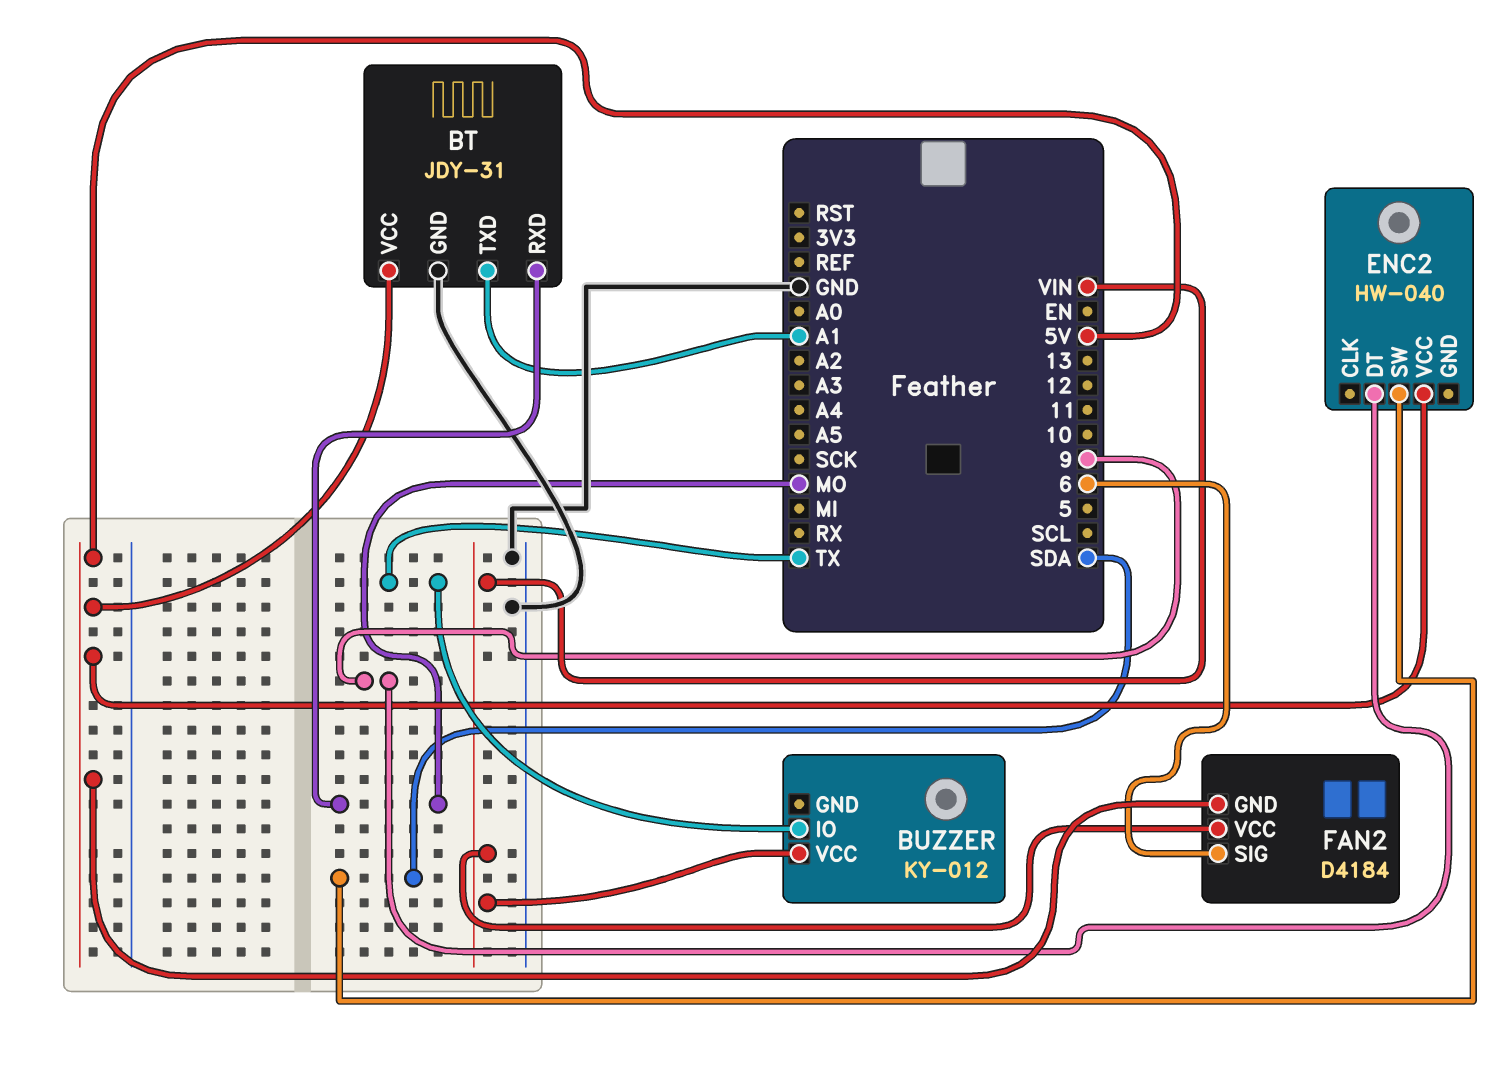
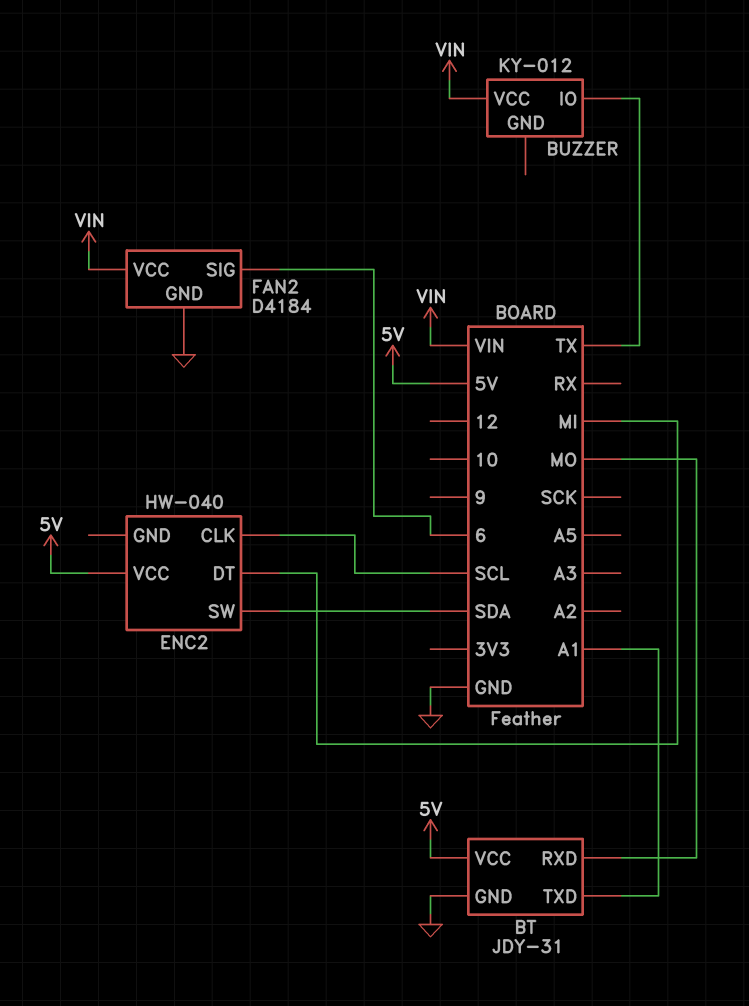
ENC2 pin CLK: none -> SCL
ENC2 pin DT: 9 -> MI
FAN2 pin GND: 5V -> GND

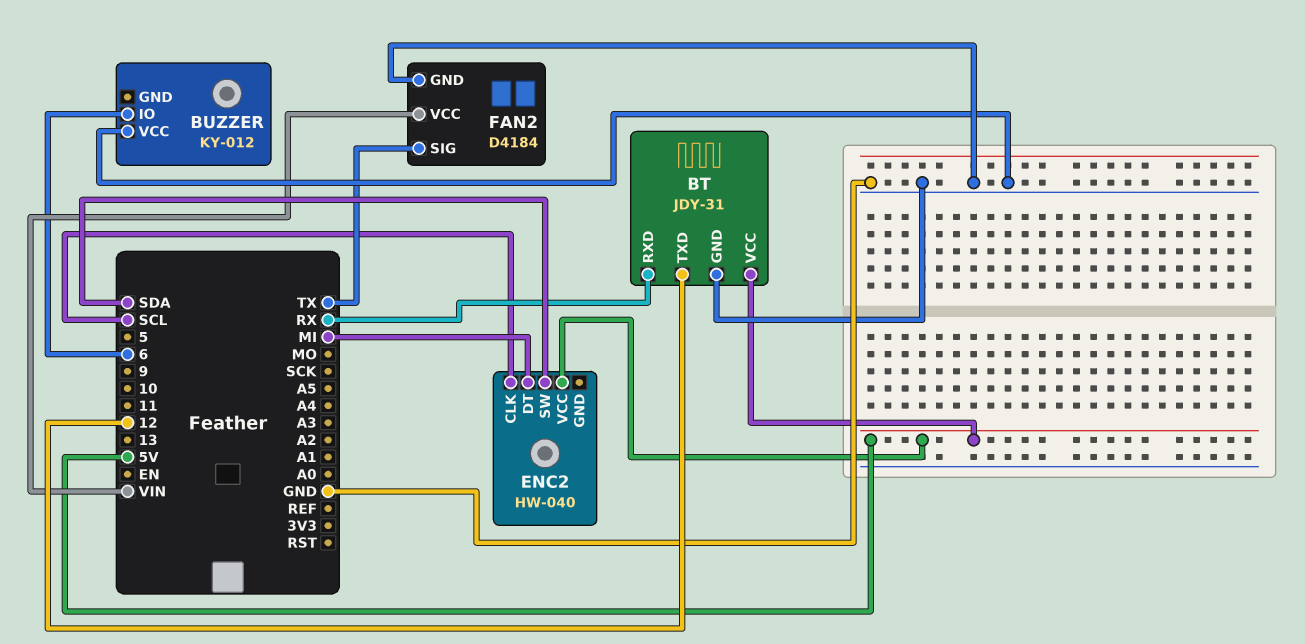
BT pin RXD: MO -> RX
BT pin TXD: A1 -> 12
BUZZER pin IO: TX -> 6
BUZZER pin VCC: VIN -> GND
FAN2 pin SIG: 6 -> TX

